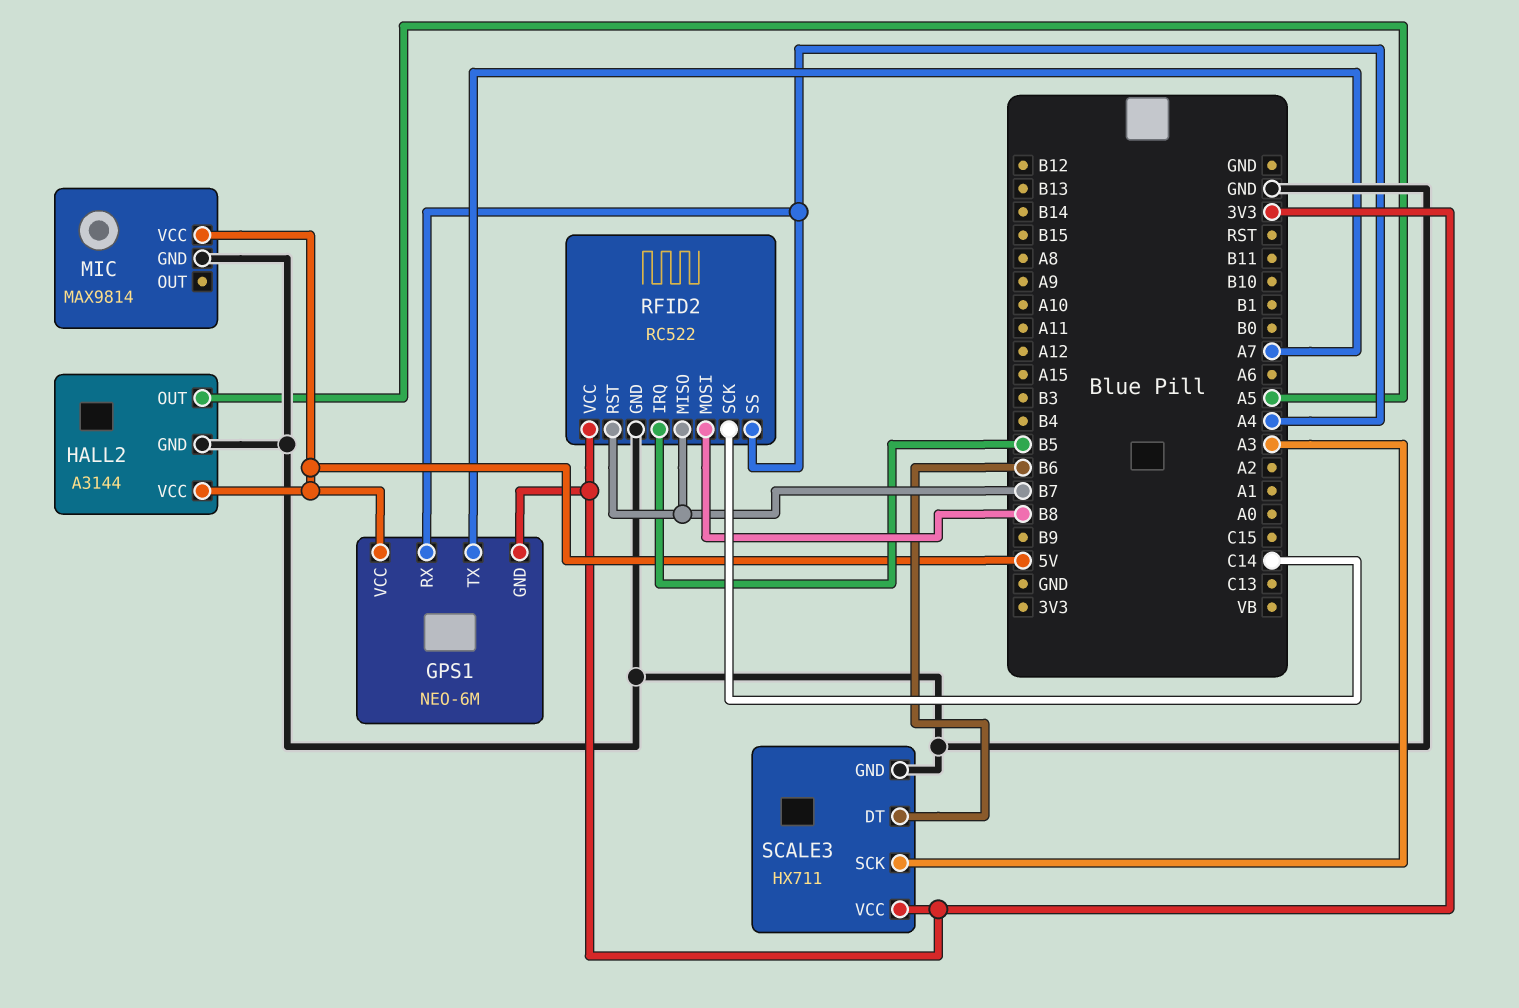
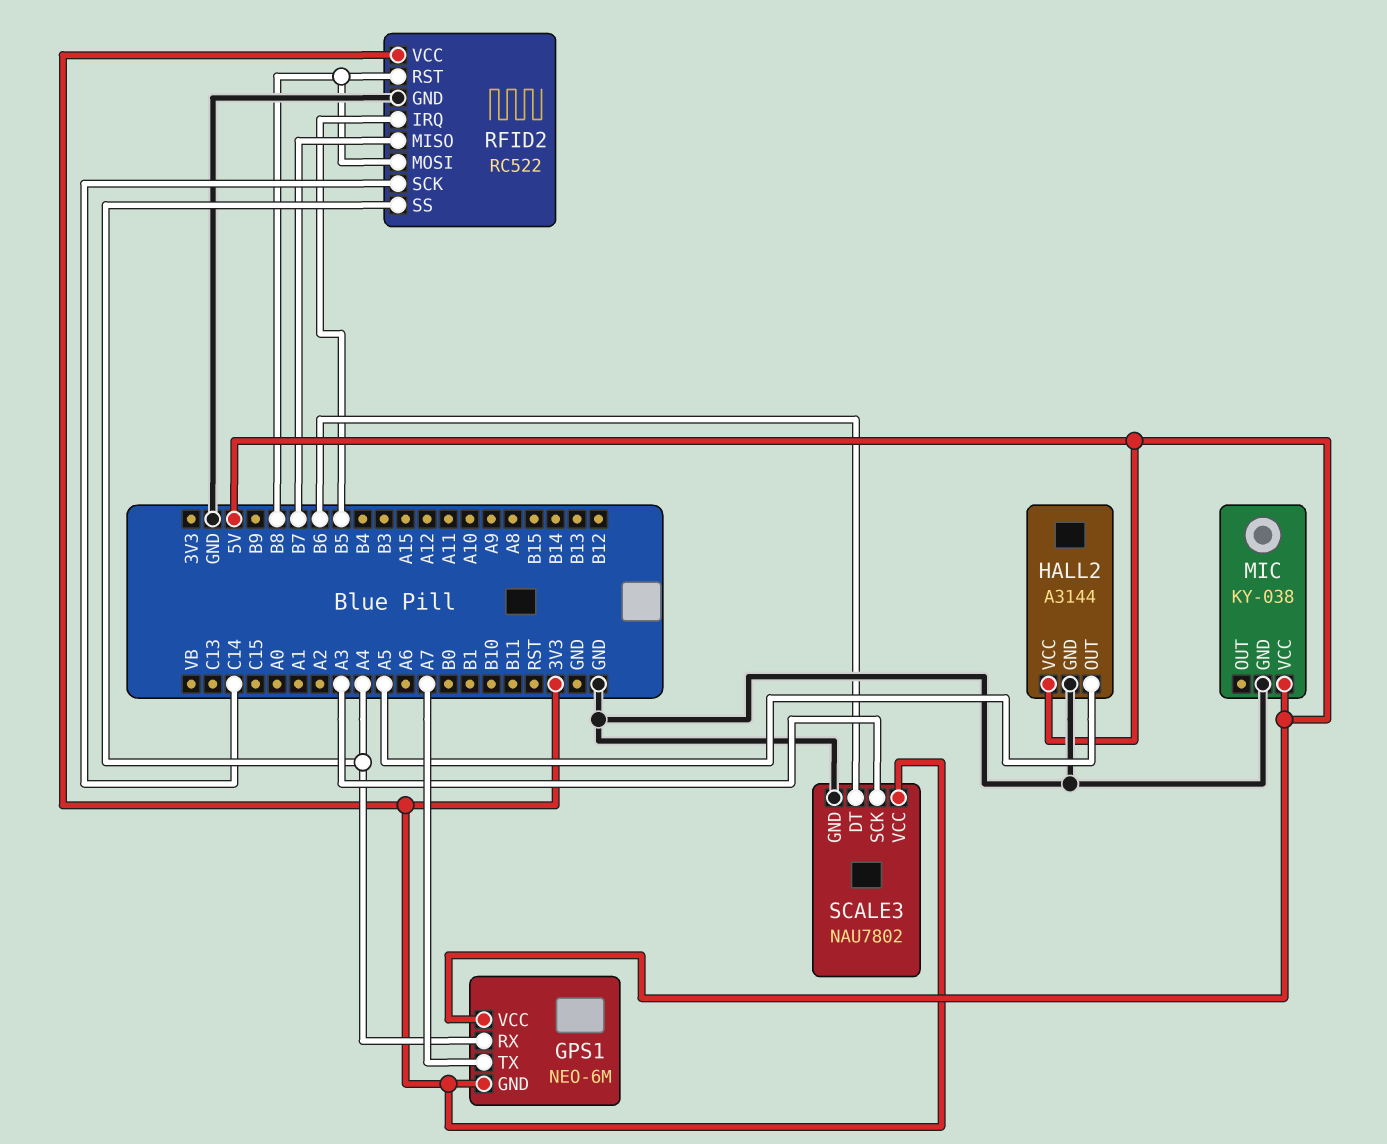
MIC: MAX9814 -> KY-038
RFID2 pin RST: B7 -> B8
SCALE3: HX711 -> NAU7802

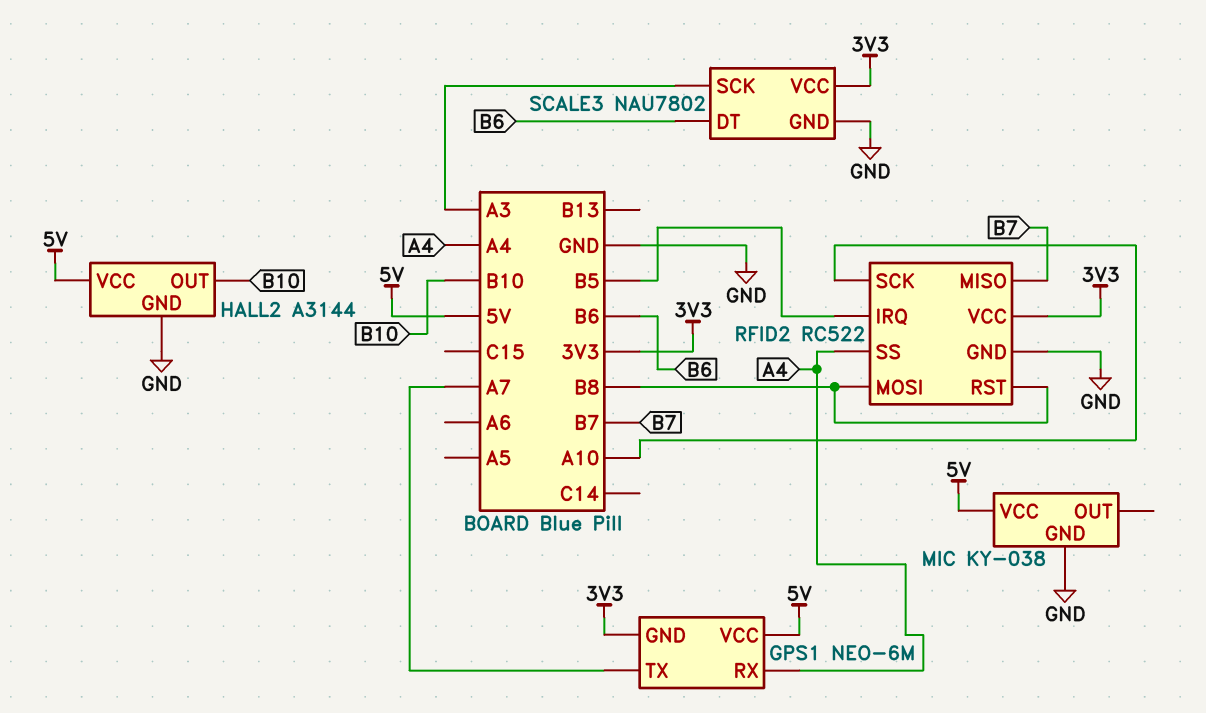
HALL2 pin OUT: A5 -> B10
RFID2 pin SCK: C14 -> A10

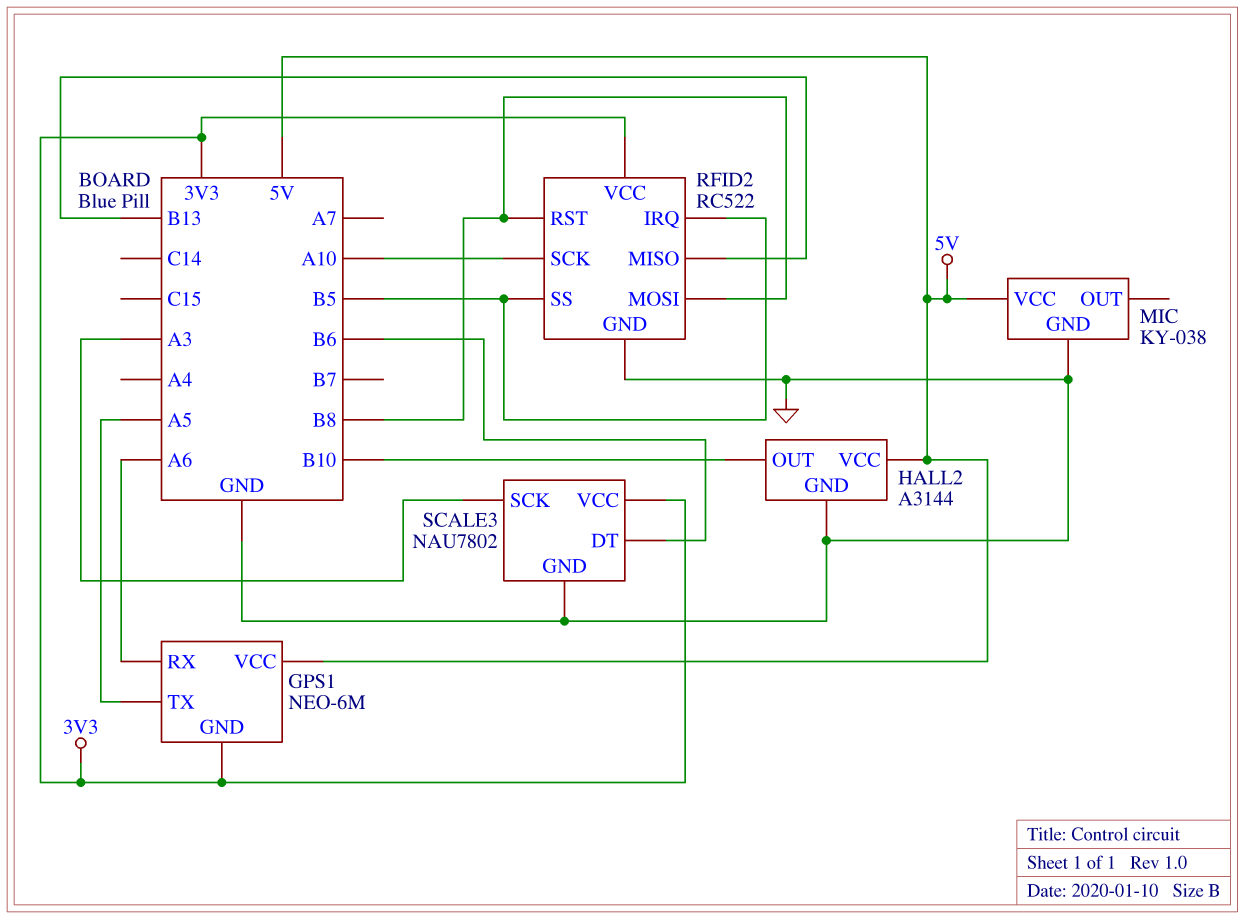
GPS1 pin RX: A4 -> A6
GPS1 pin TX: A7 -> A5
RFID2 pin MISO: B7 -> B13
RFID2 pin SS: A4 -> B5

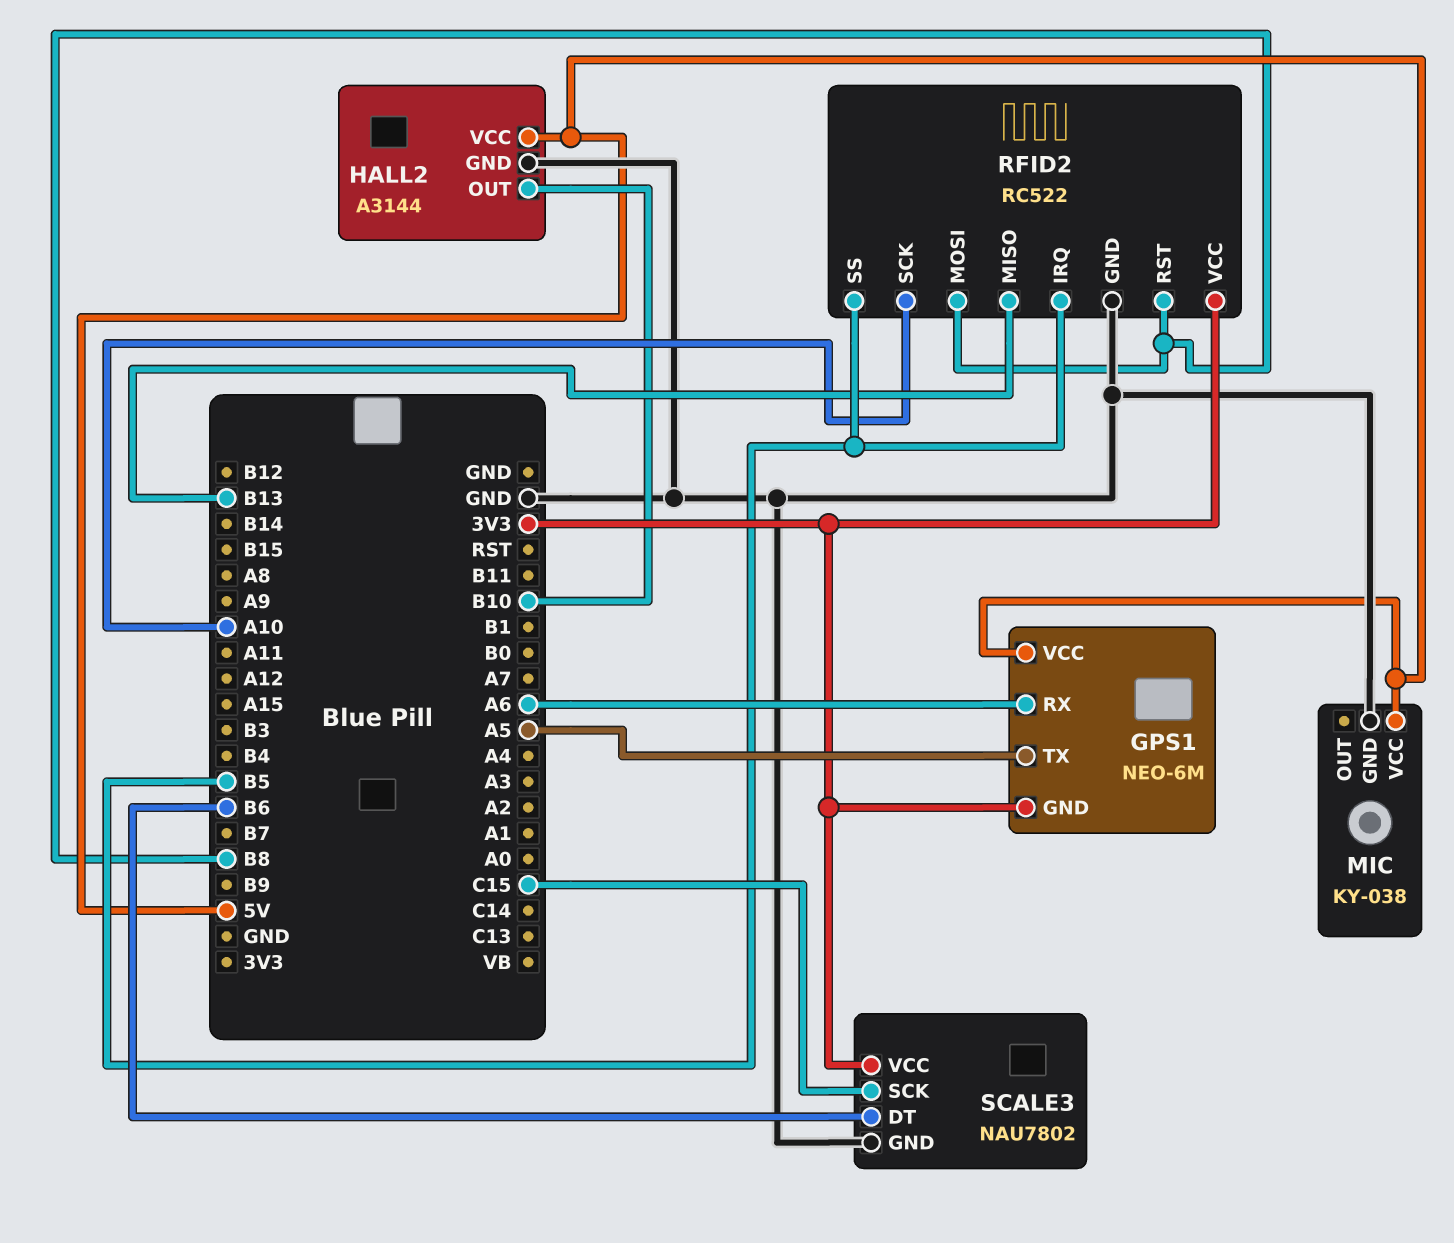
SCALE3 pin SCK: A3 -> C15

